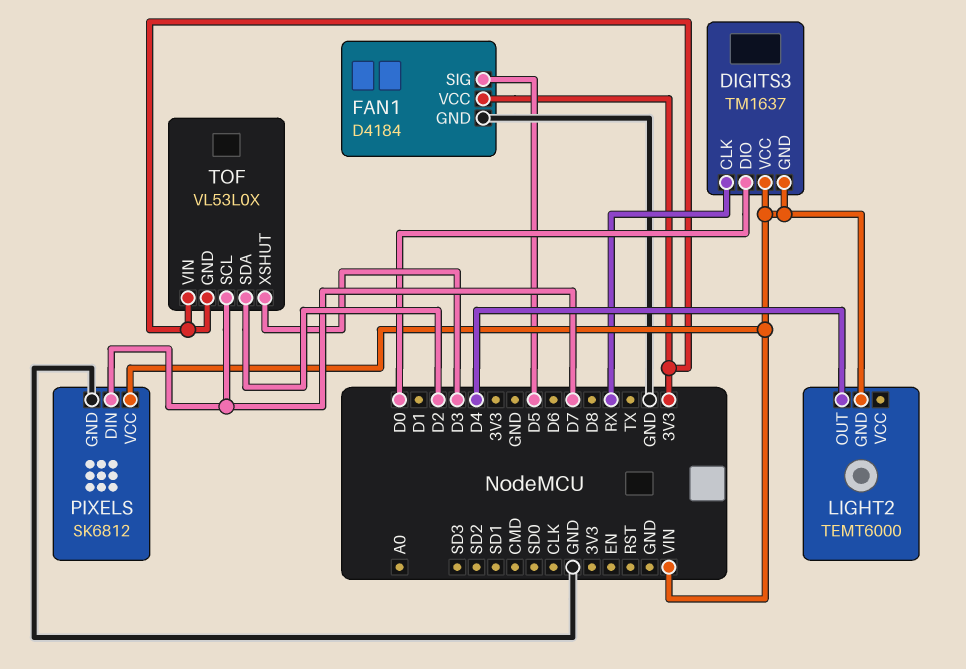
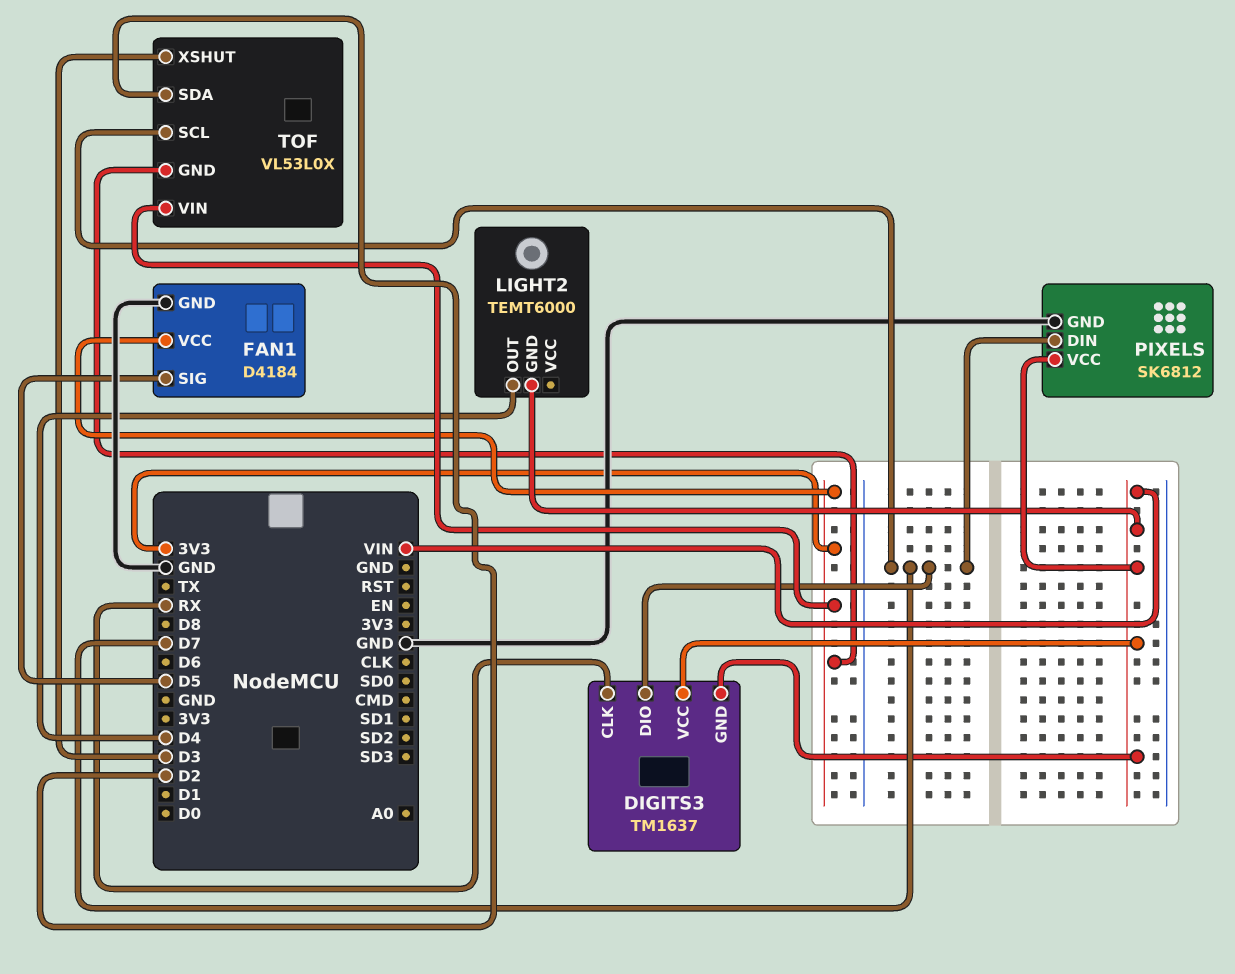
DIGITS3 pin DIO: D0 -> D7

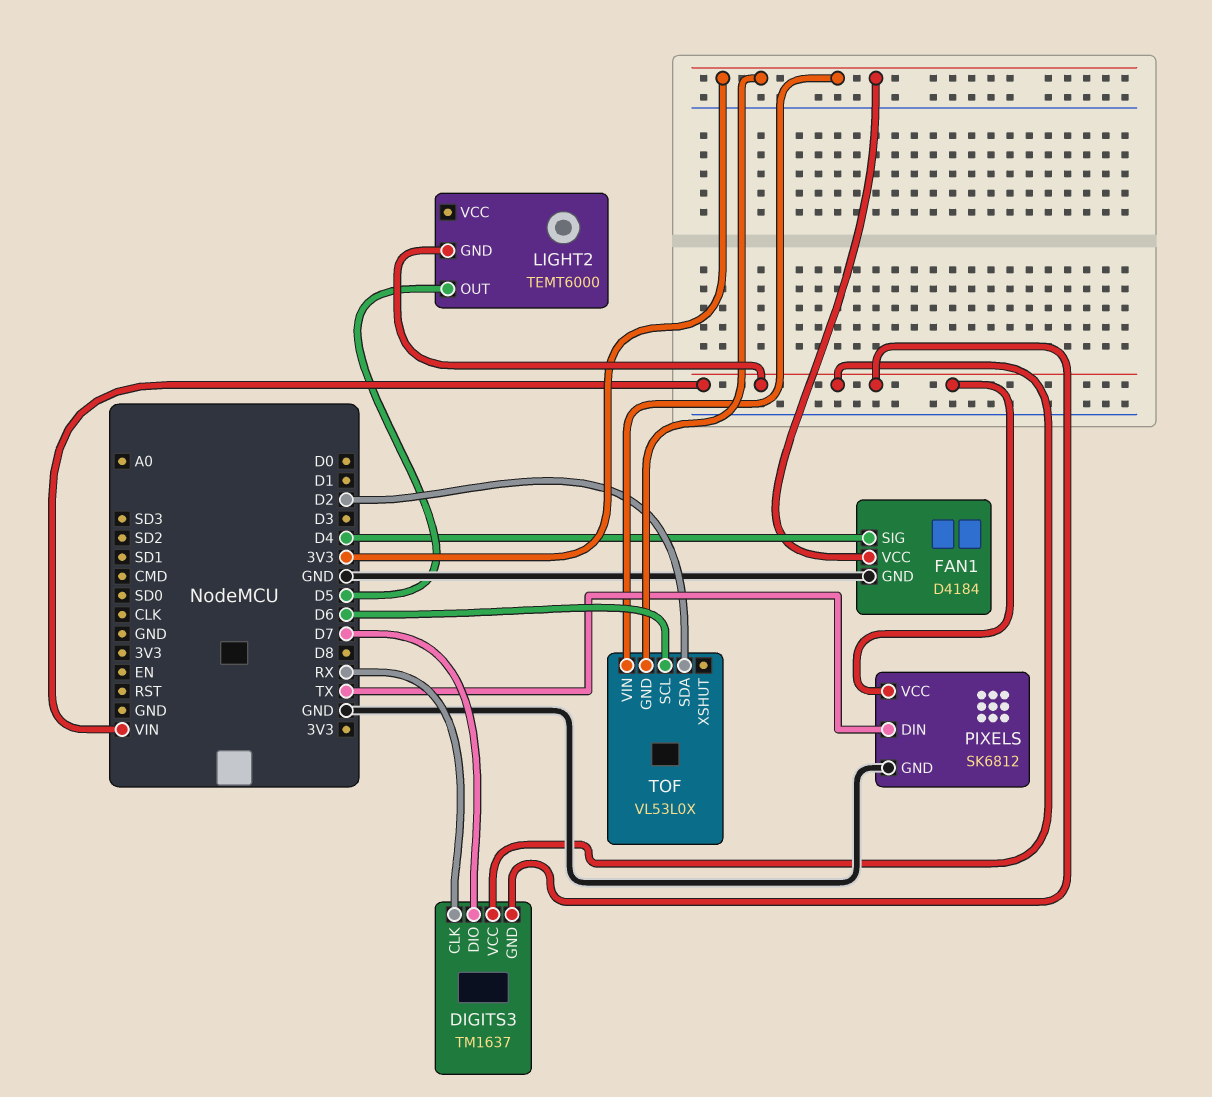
FAN1 pin SIG: D5 -> D4
LIGHT2 pin OUT: D4 -> D5
PIXELS pin DIN: D7 -> TX
TOF pin SCL: D7 -> D6
TOF pin XSHUT: D3 -> none

